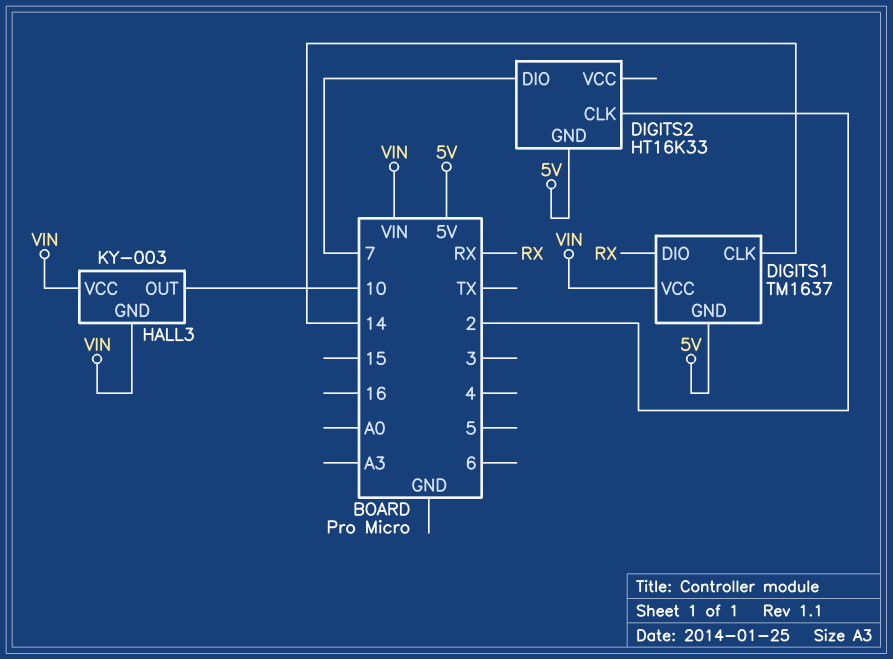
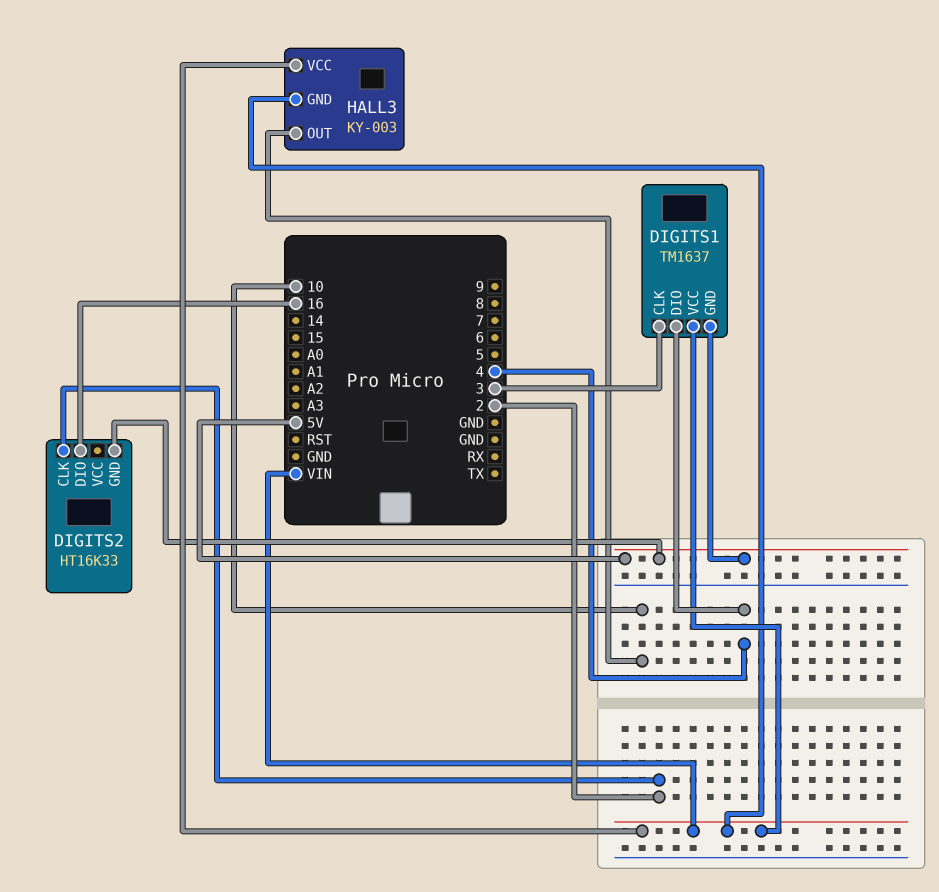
DIGITS1 pin CLK: 14 -> 3
DIGITS1 pin DIO: RX -> 4
DIGITS2 pin DIO: 7 -> 16

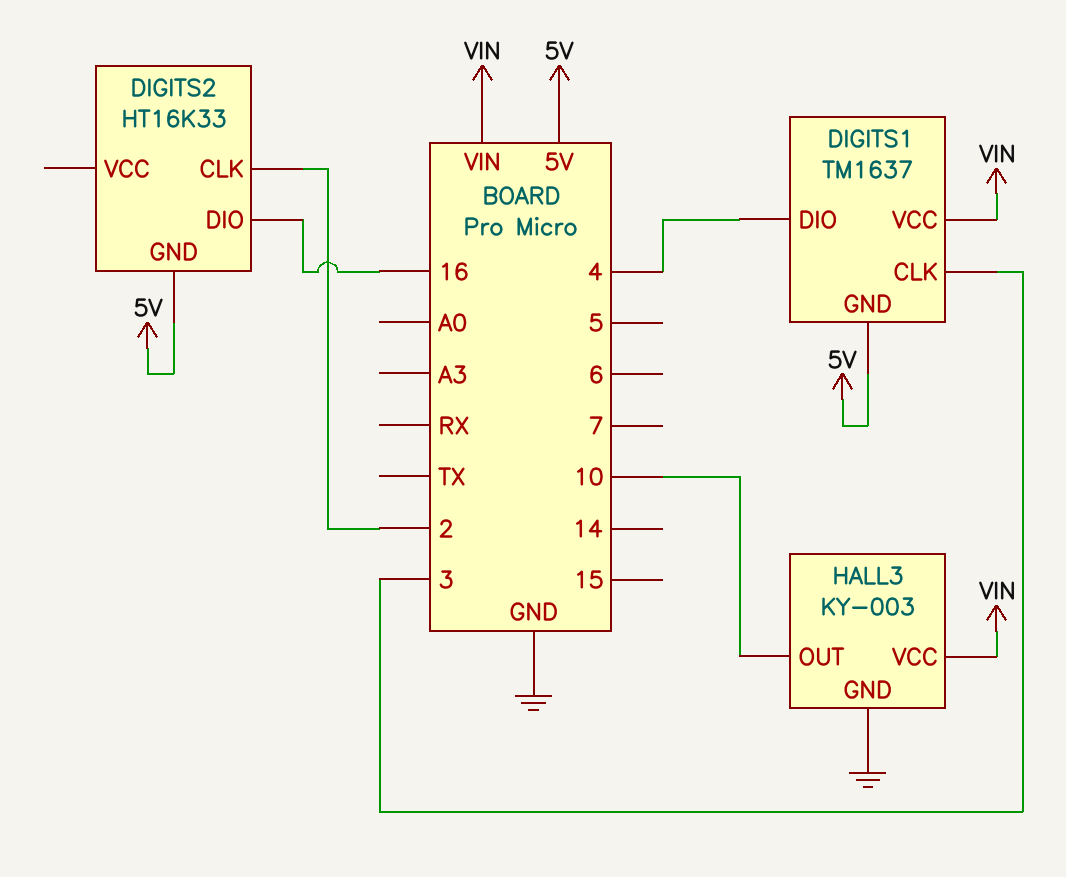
HALL3 pin GND: VIN -> GND

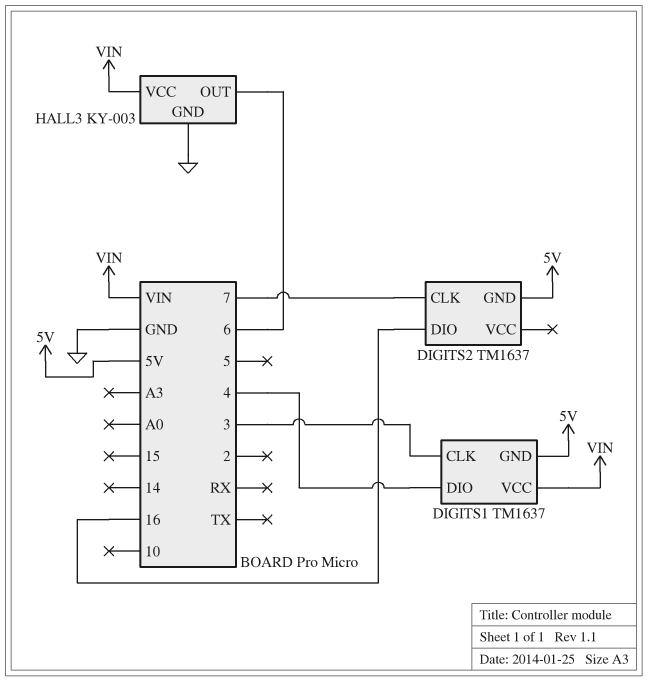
DIGITS2: HT16K33 -> TM1637
DIGITS2 pin CLK: 2 -> 7
HALL3 pin OUT: 10 -> 6

